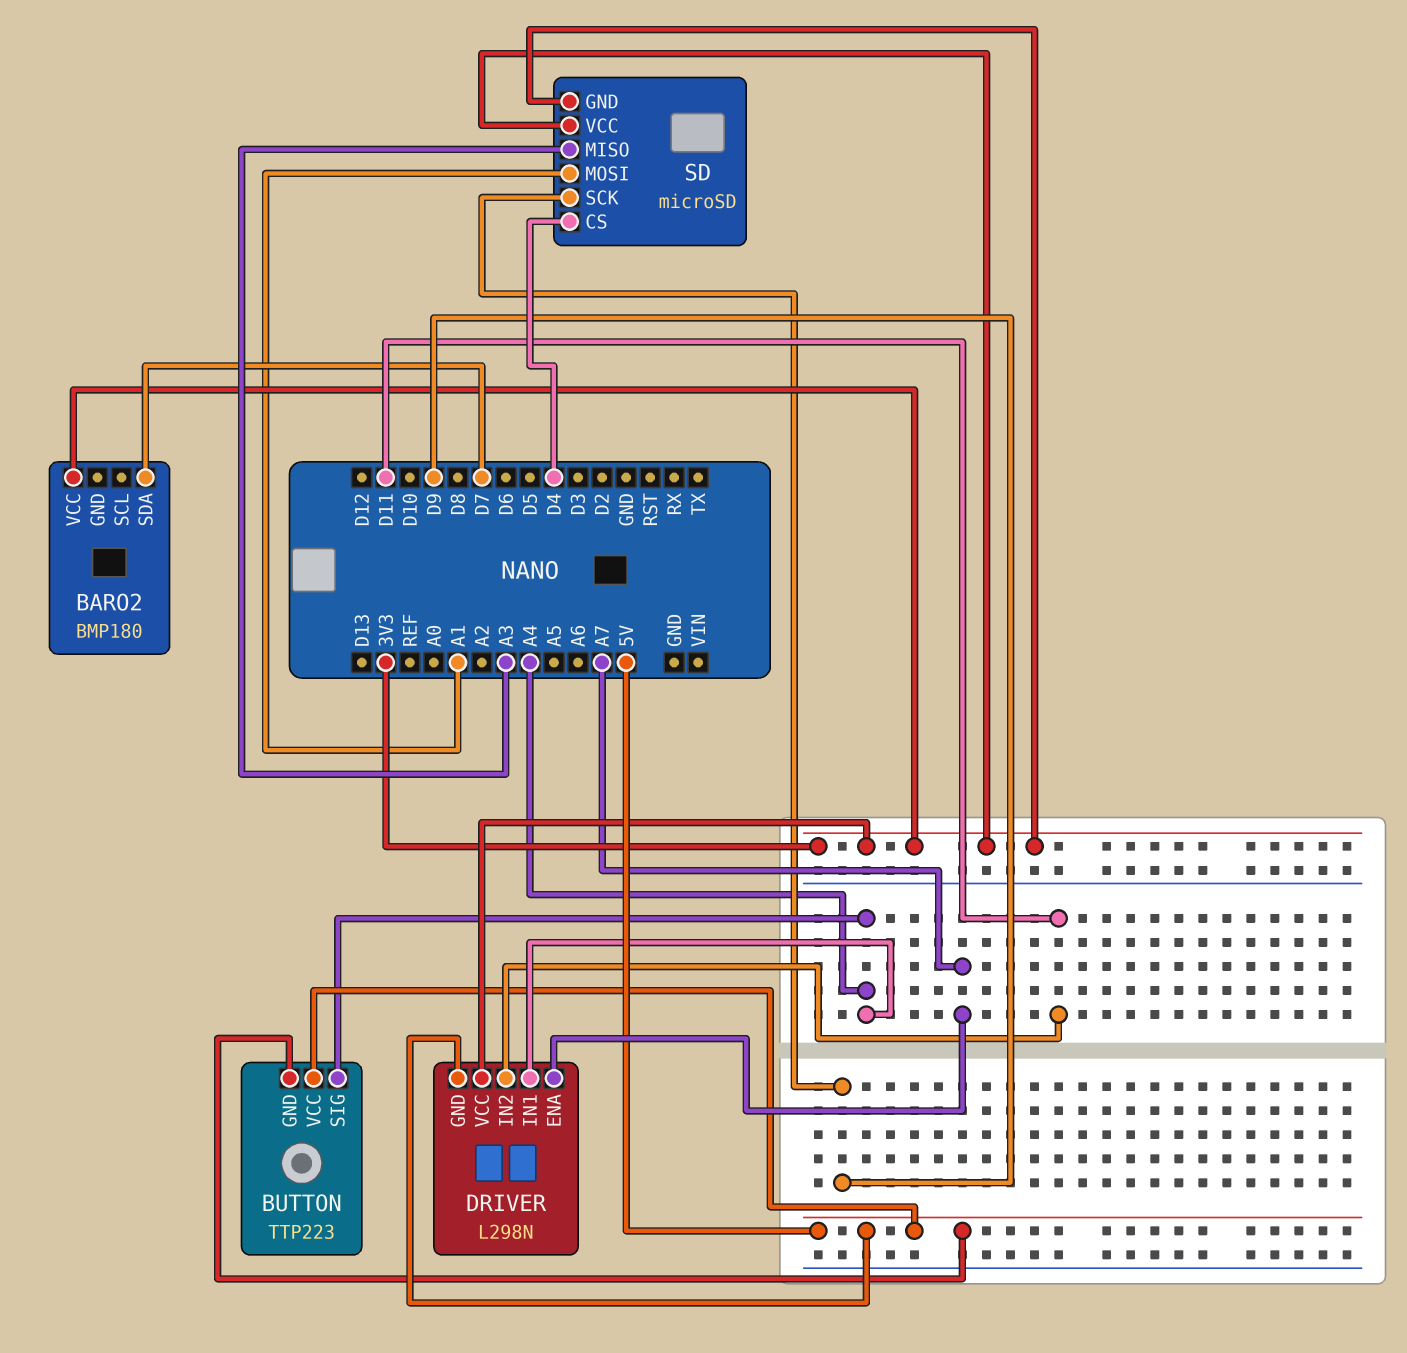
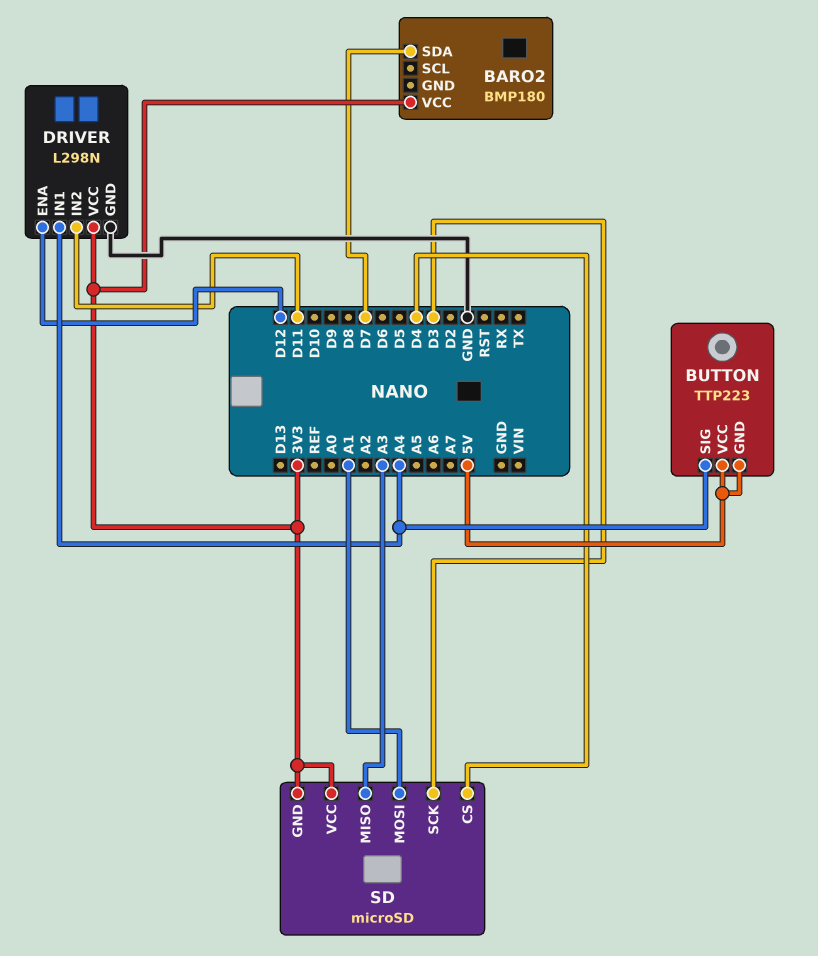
DRIVER pin ENA: A7 -> D12
DRIVER pin GND: 5V -> GND
SD pin SCK: D9 -> D3

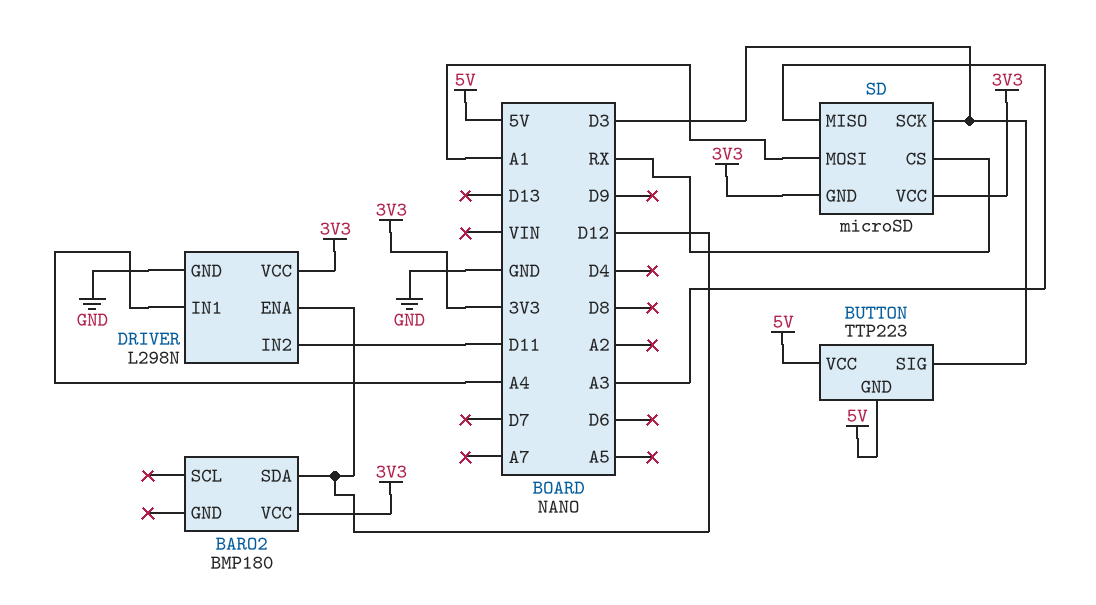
BARO2 pin SDA: D7 -> D12
BUTTON pin SIG: A4 -> D3
SD pin CS: D4 -> RX

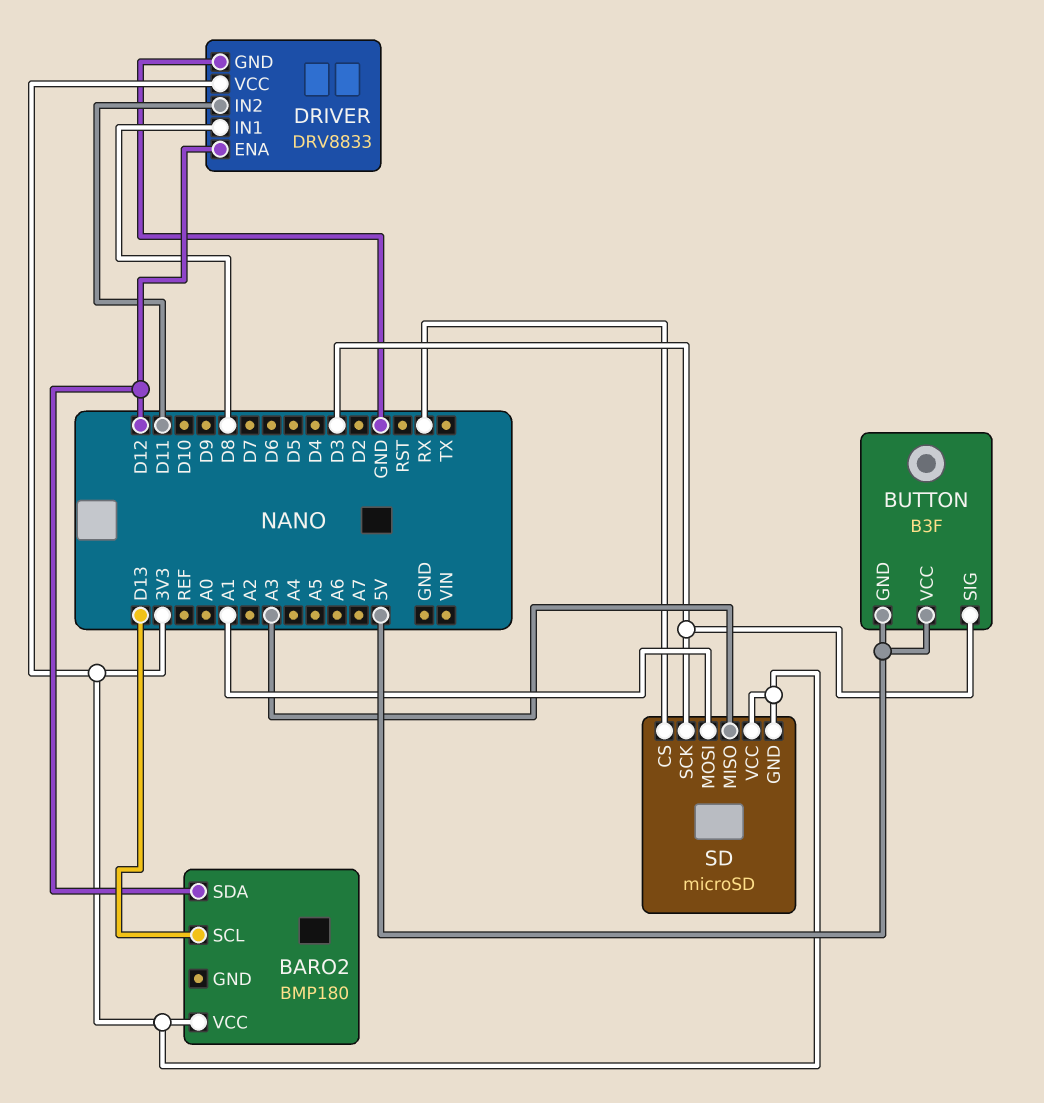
BARO2 pin SCL: none -> D13
BUTTON: TTP223 -> B3F
DRIVER: L298N -> DRV8833
DRIVER pin IN1: A4 -> D8

